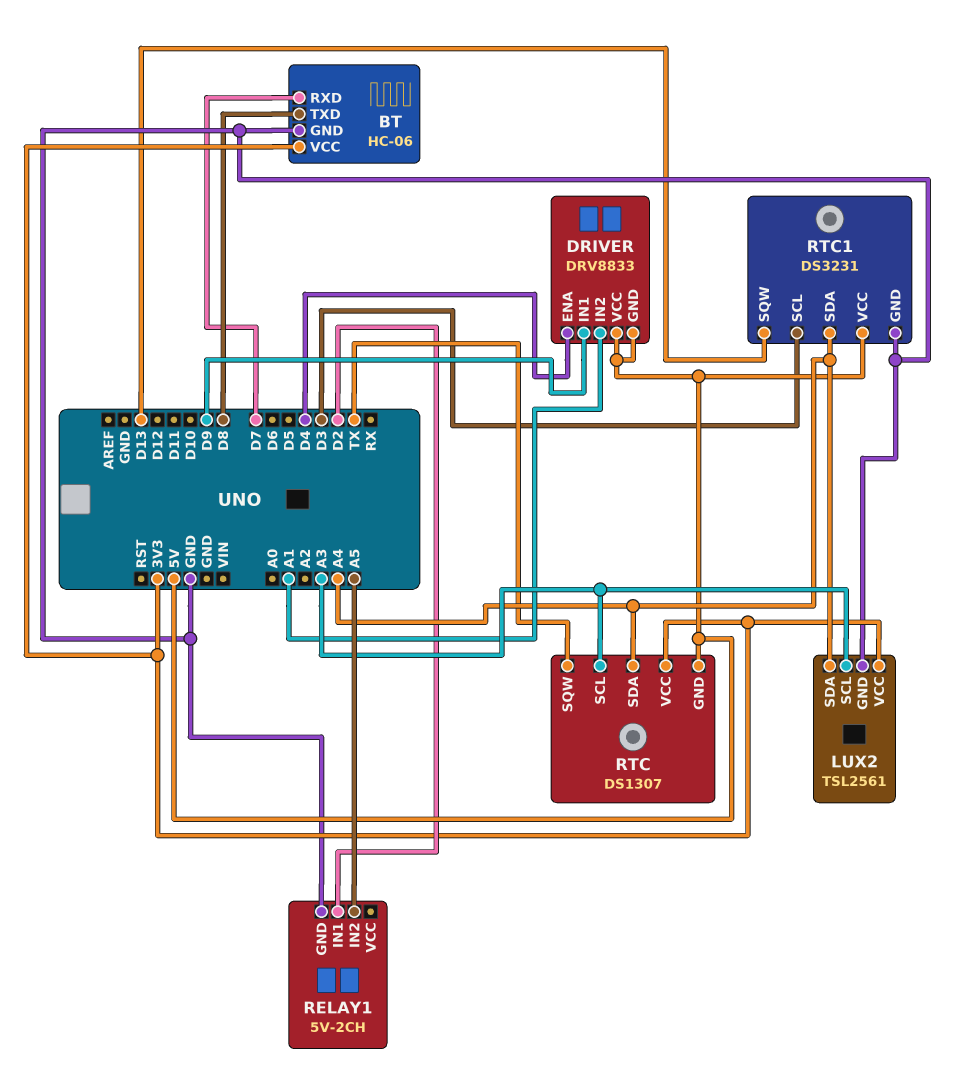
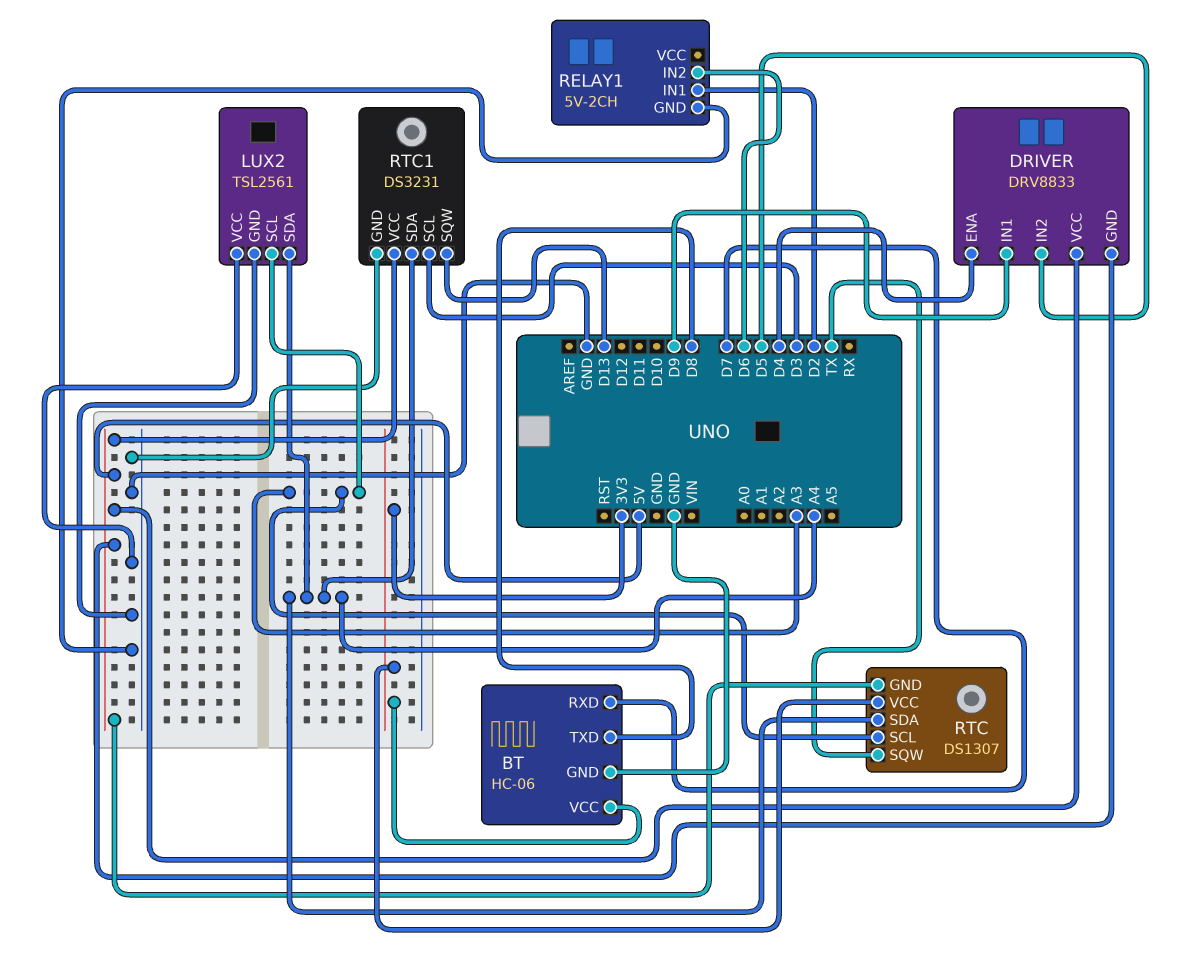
DRIVER pin IN2: A1 -> D5
LUX2 pin VCC: 3V3 -> GND
RELAY1 pin IN2: A5 -> D6

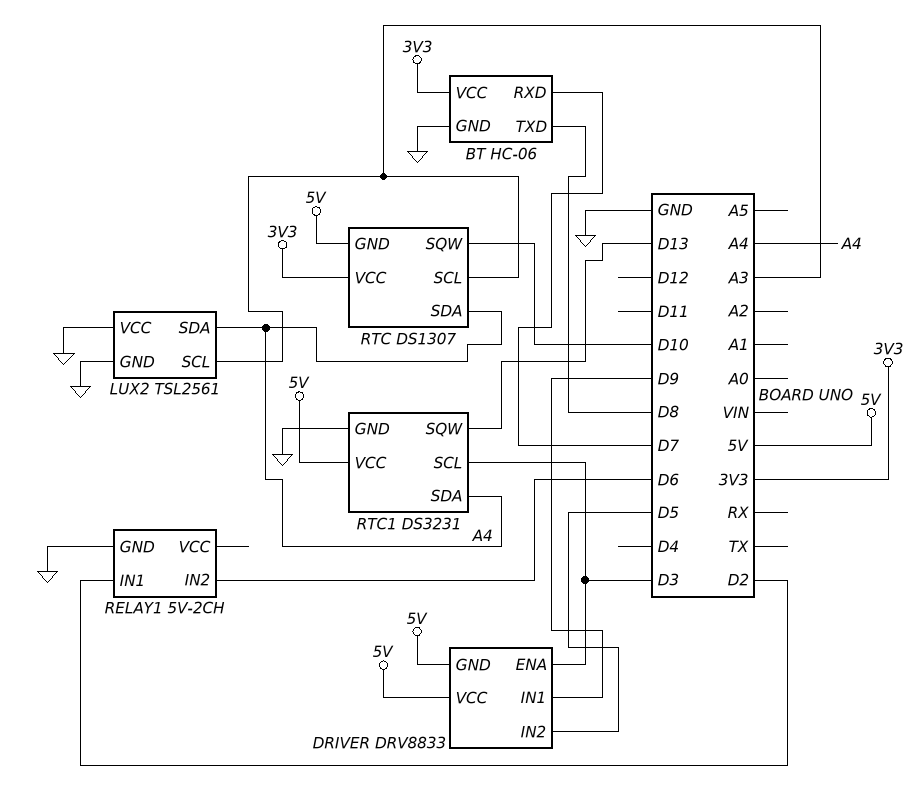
DRIVER pin ENA: D4 -> D3
RTC pin SQW: TX -> D10

